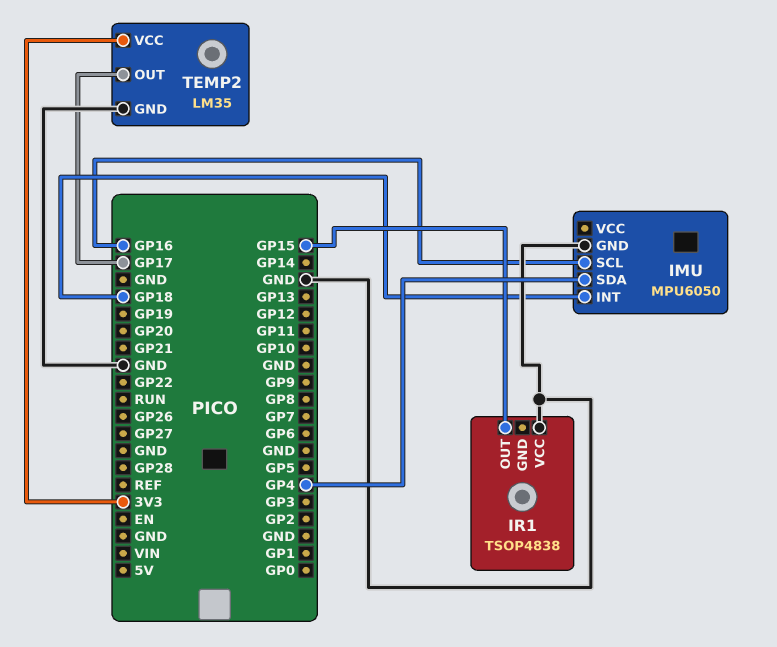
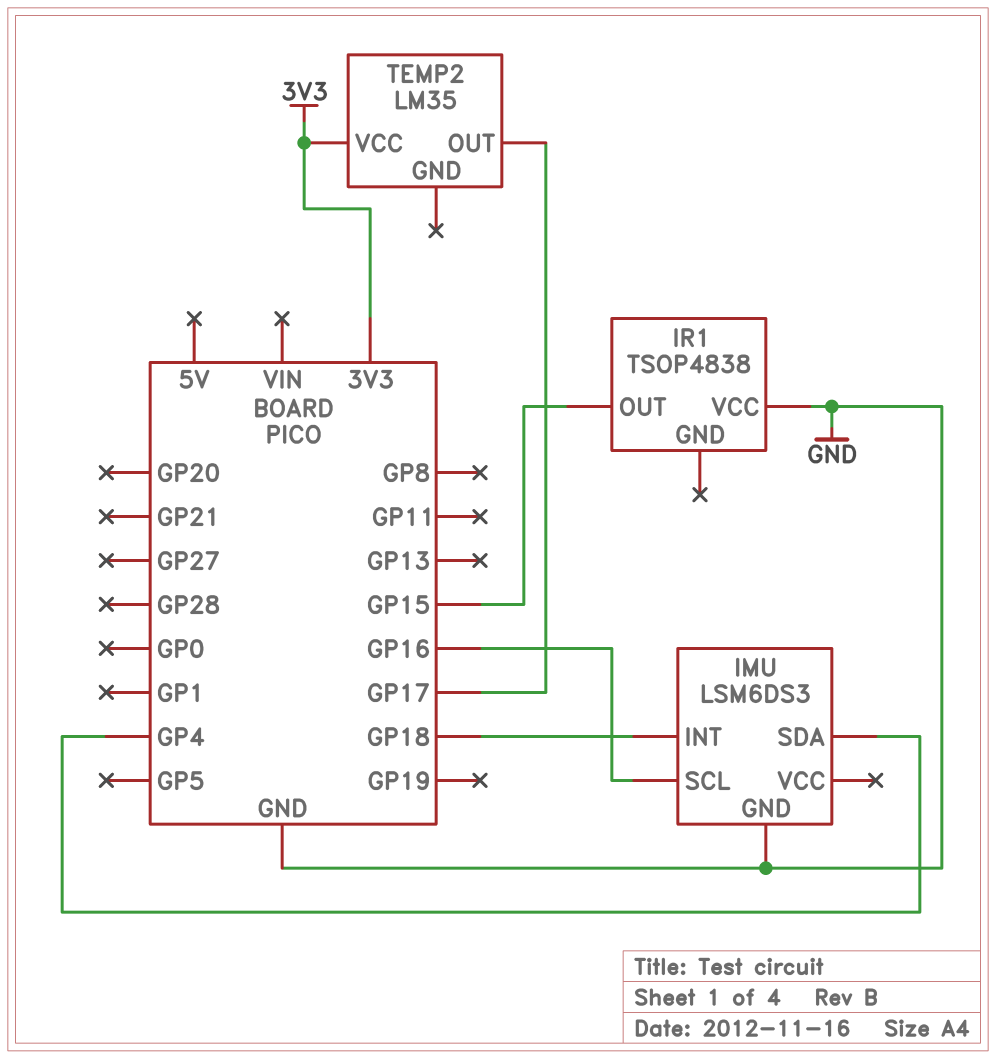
IMU: MPU6050 -> LSM6DS3
TEMP2 pin GND: GND -> none

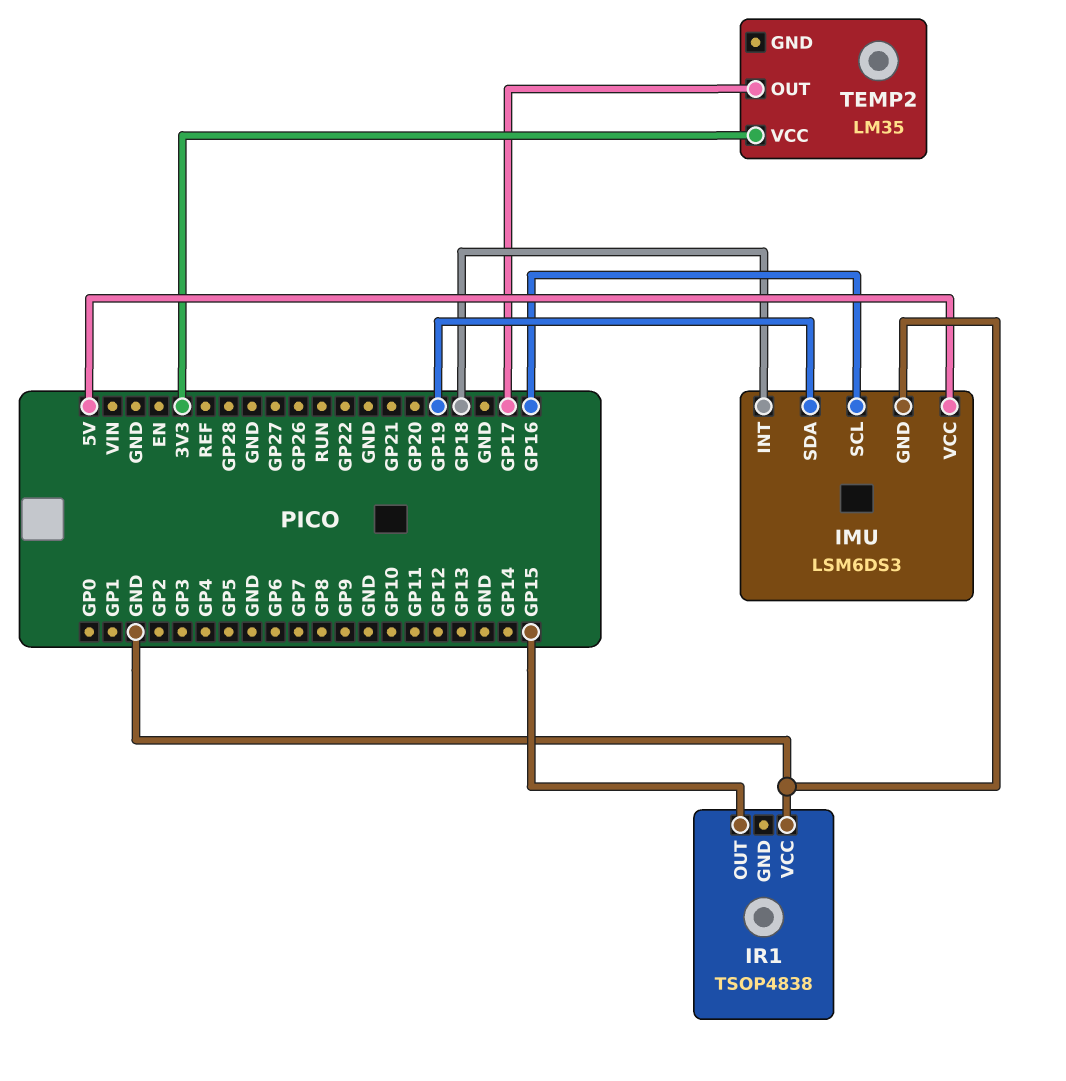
IMU pin SDA: GP4 -> GP19
IMU pin VCC: none -> 5V

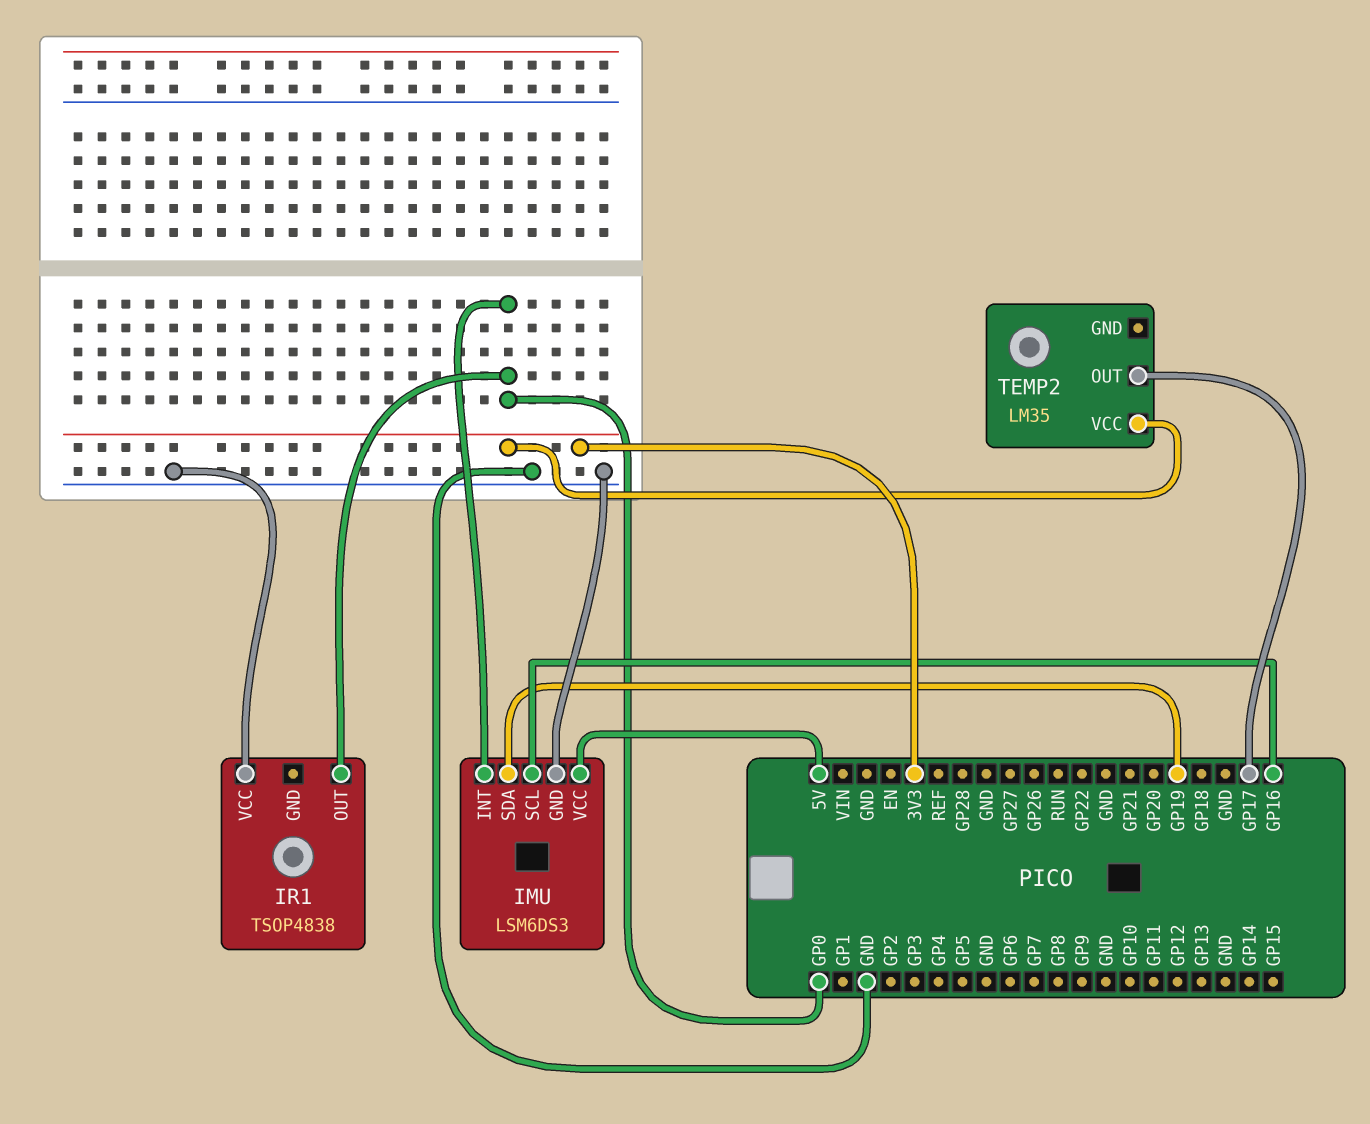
IMU pin INT: GP18 -> GP0
IR1 pin OUT: GP15 -> GP0

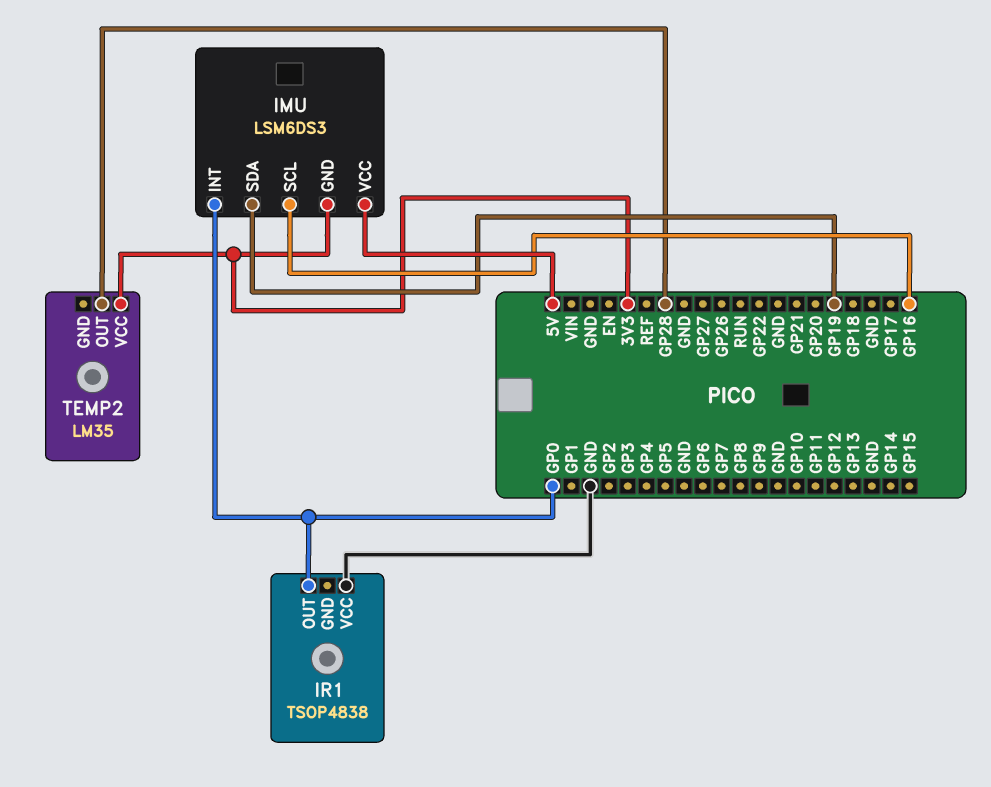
IMU pin GND: GND -> 3V3
TEMP2 pin OUT: GP17 -> GP28

